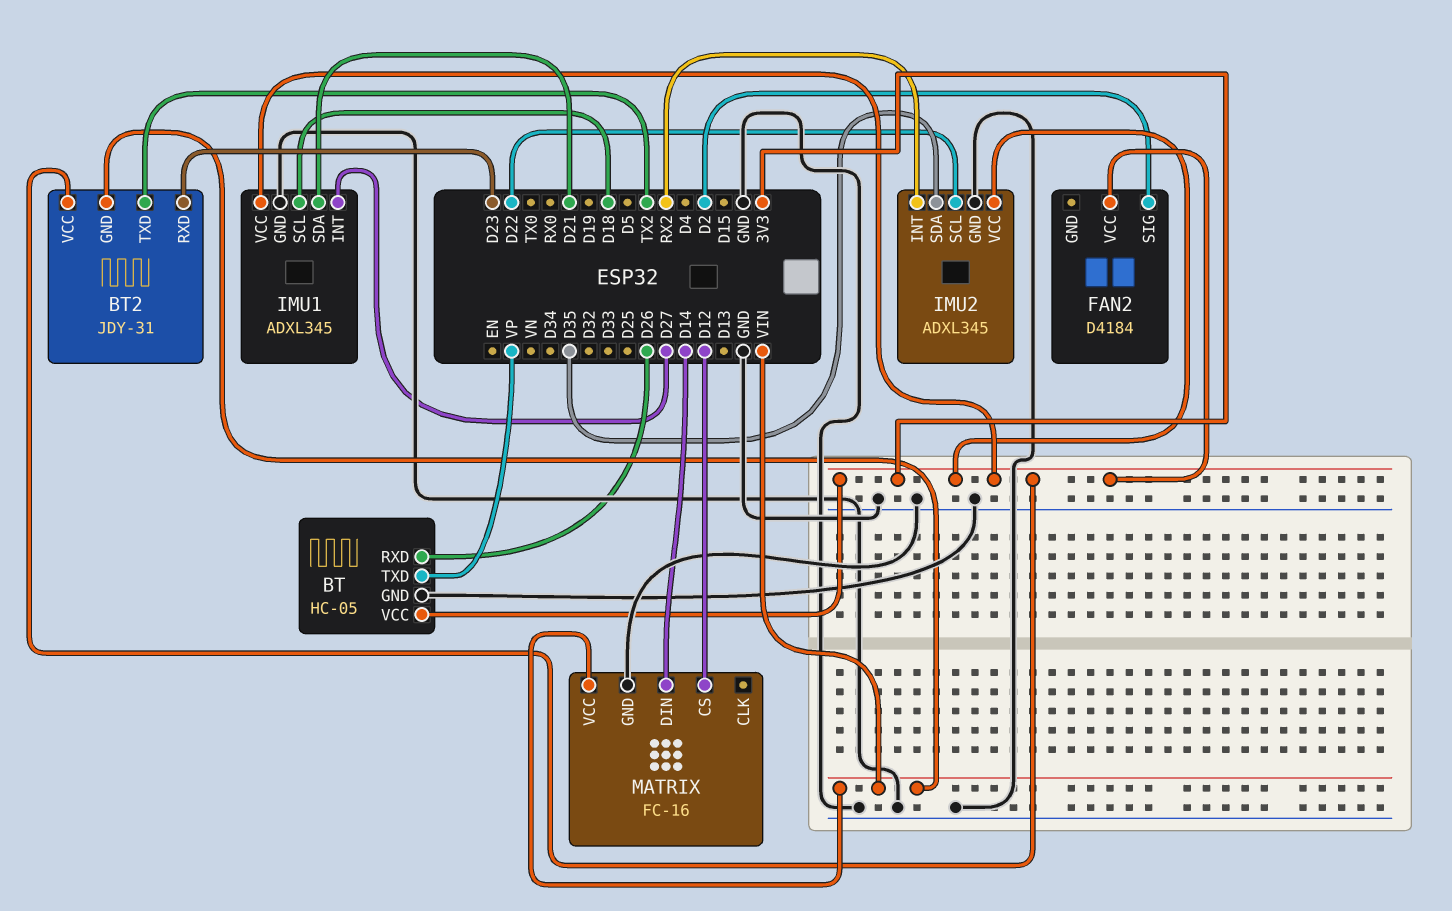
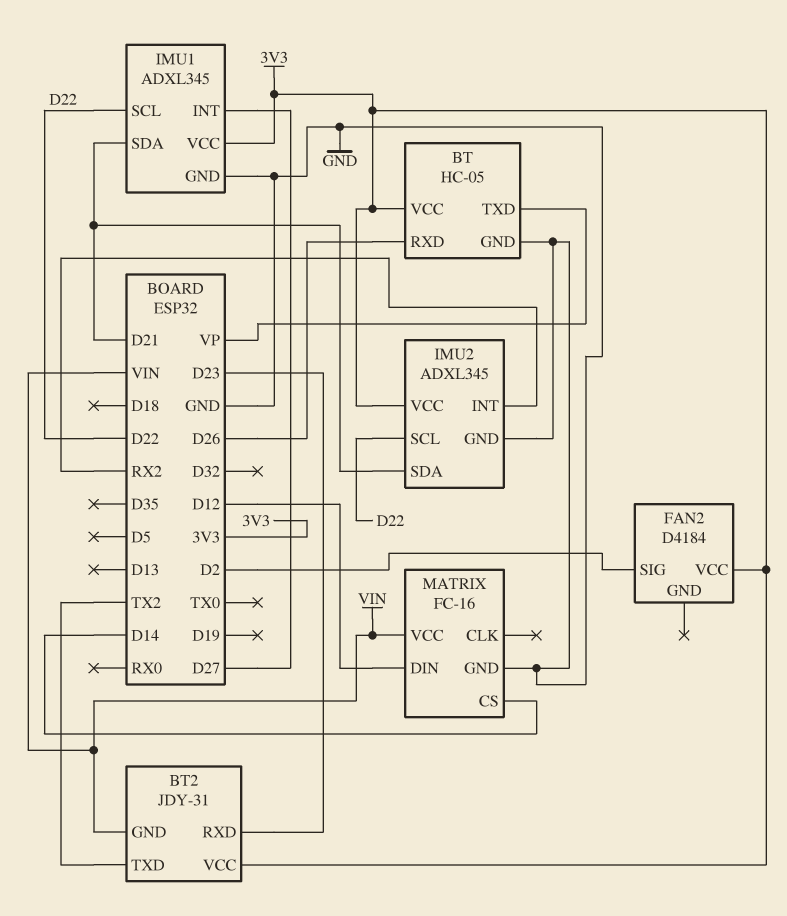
IMU1 pin SCL: D18 -> D22
IMU2 pin SDA: D35 -> D21
MATRIX pin CS: D12 -> D14
MATRIX pin DIN: D14 -> D12

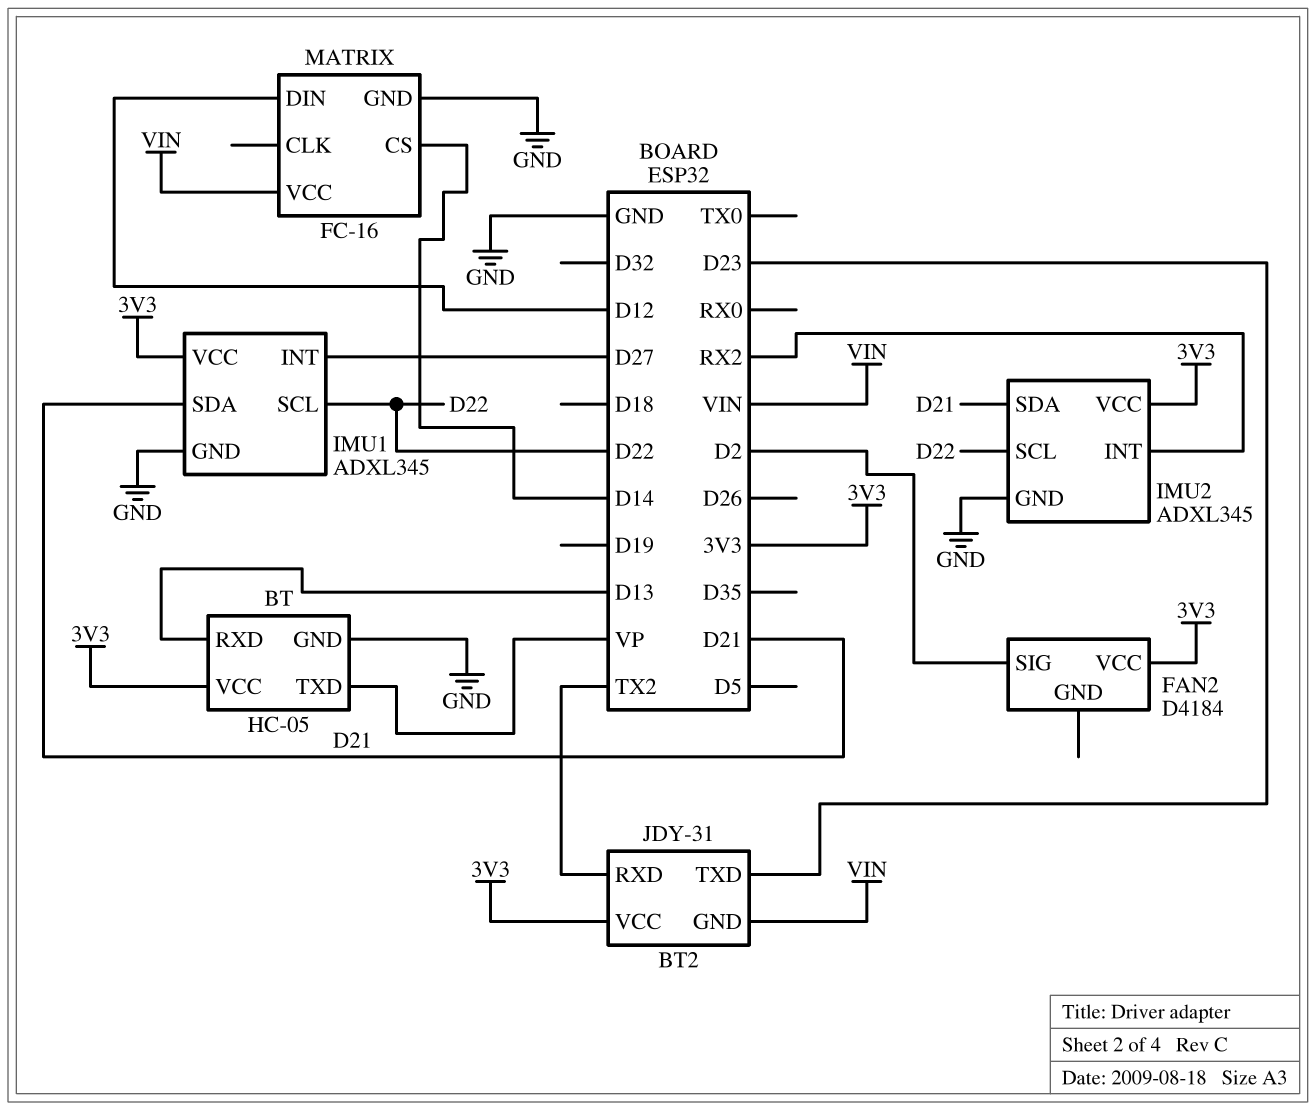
BT pin RXD: D26 -> D13
BT2 pin RXD: D23 -> TX2
BT2 pin TXD: TX2 -> D23

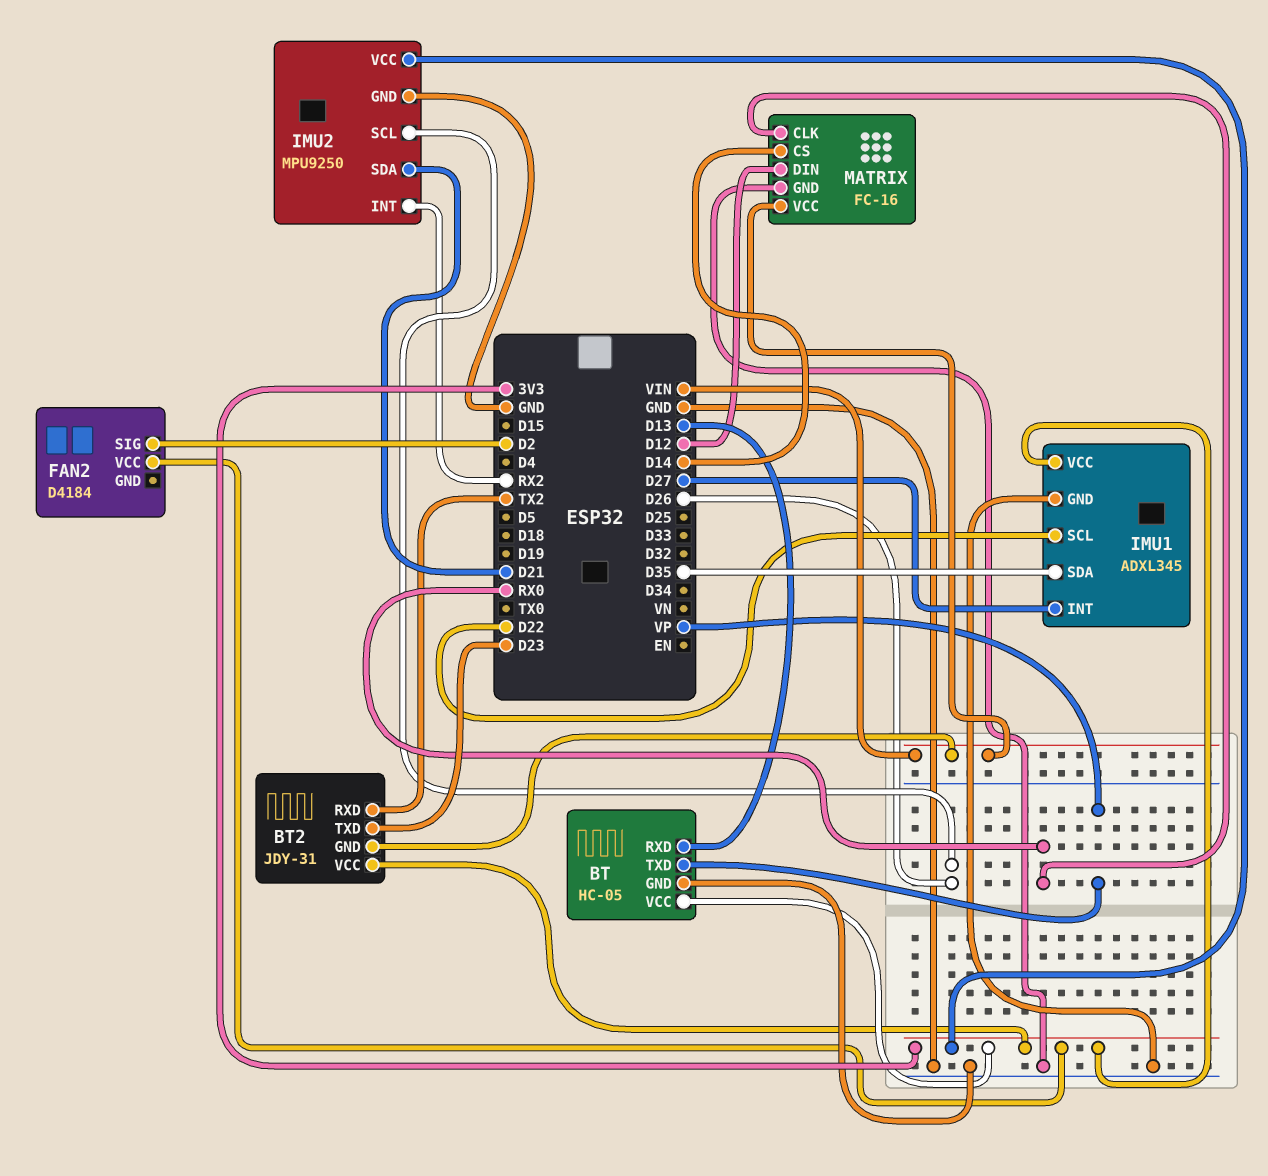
IMU1 pin SDA: D21 -> D35
IMU2: ADXL345 -> MPU9250
IMU2 pin SCL: D22 -> D26
MATRIX pin CLK: none -> RX0

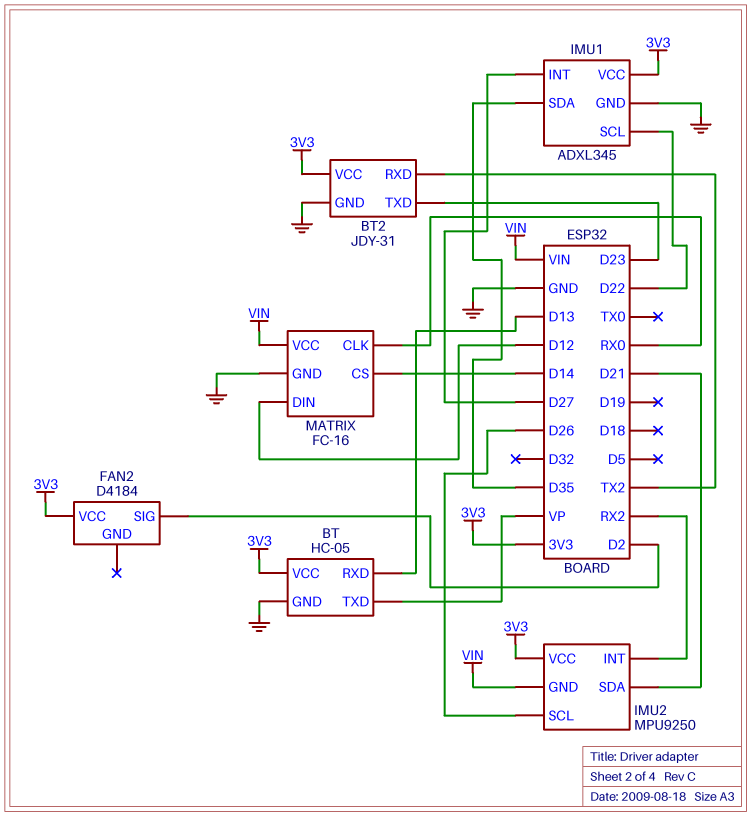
BT2 pin GND: VIN -> GND
IMU2 pin GND: GND -> VIN

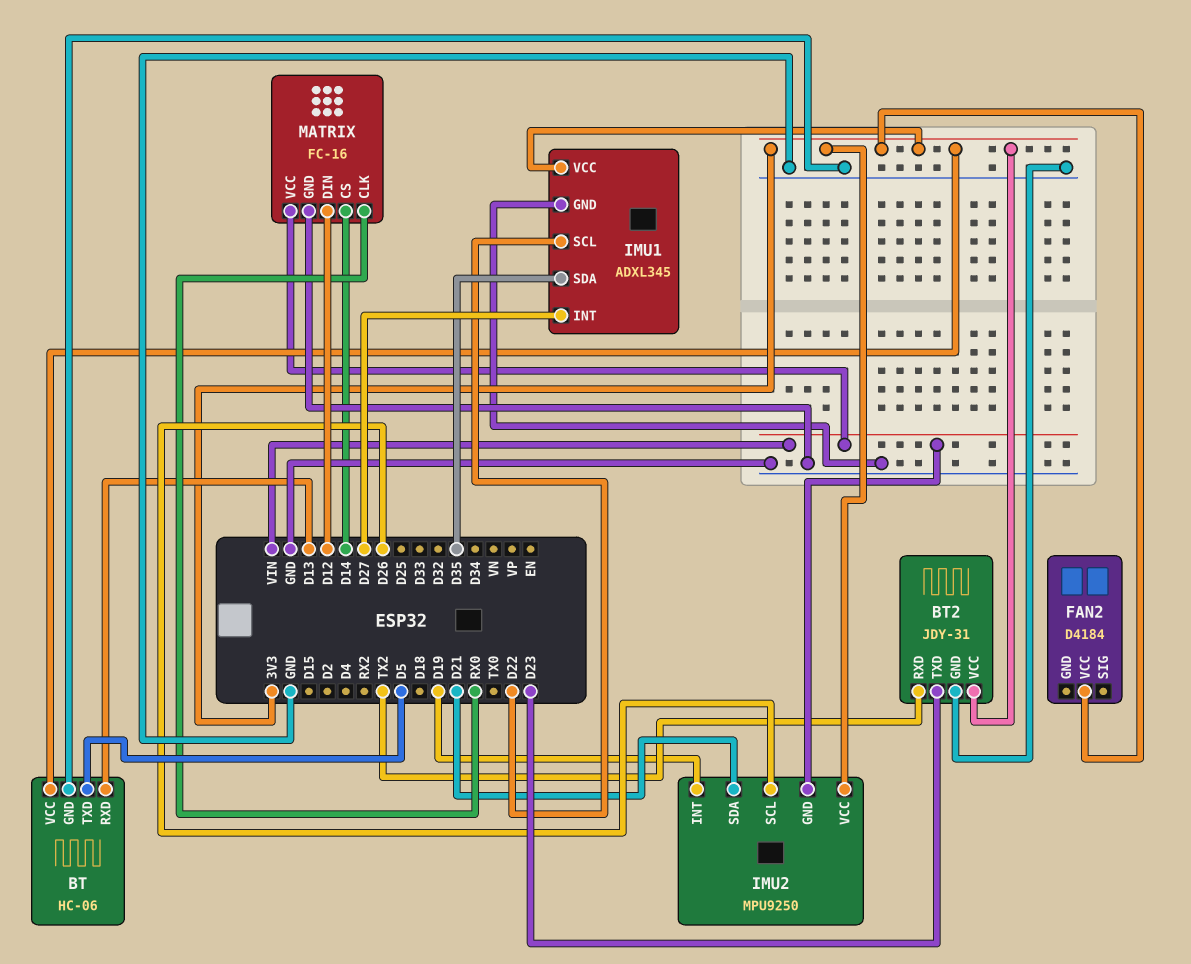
BT: HC-05 -> HC-06
BT pin TXD: VP -> D5
FAN2 pin SIG: D2 -> none
IMU2 pin INT: RX2 -> D19

